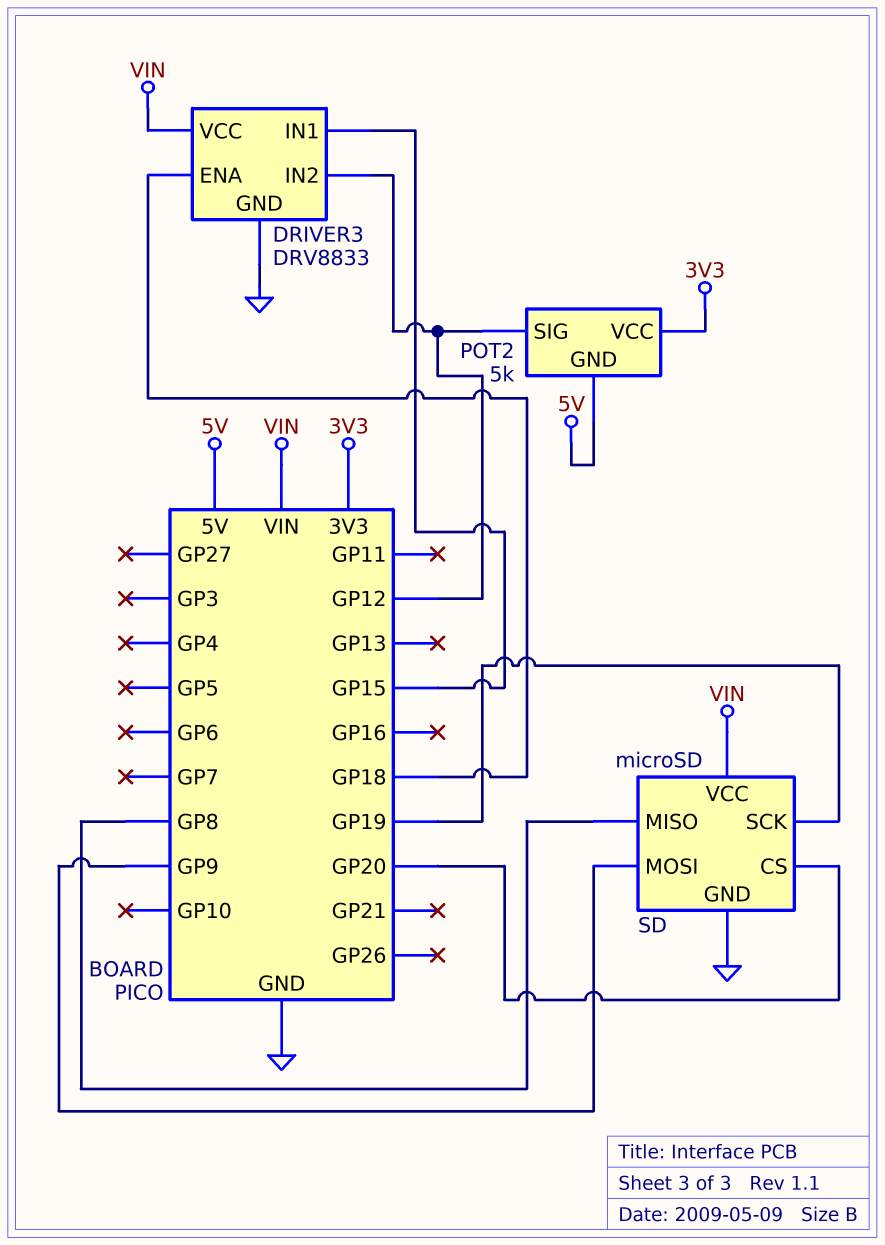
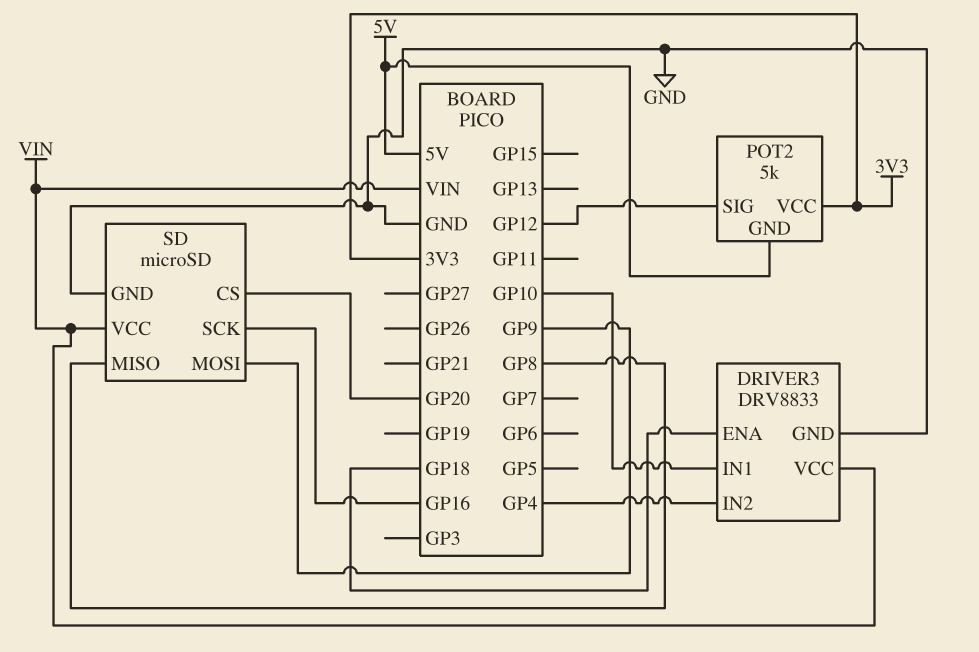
DRIVER3 pin IN1: GP15 -> GP10
DRIVER3 pin IN2: GP12 -> GP4
SD pin SCK: GP19 -> GP16

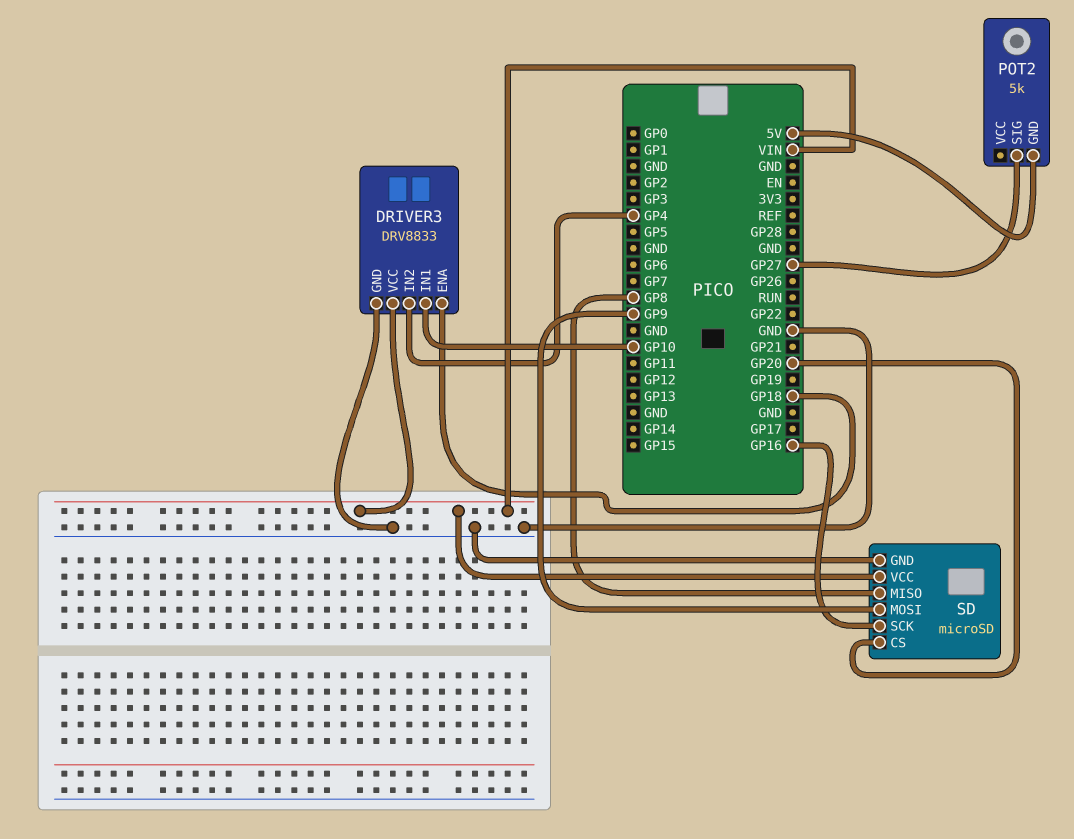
POT2 pin SIG: GP12 -> GP27
POT2 pin VCC: 3V3 -> none

